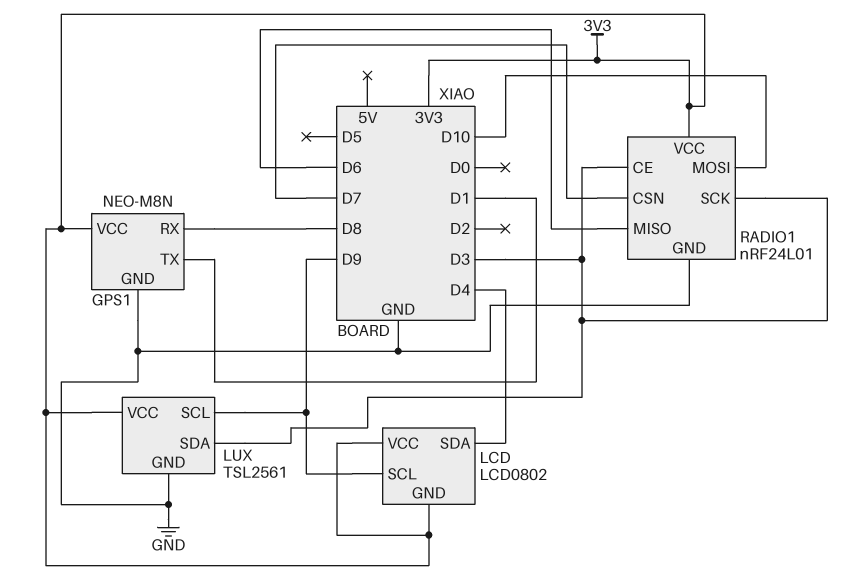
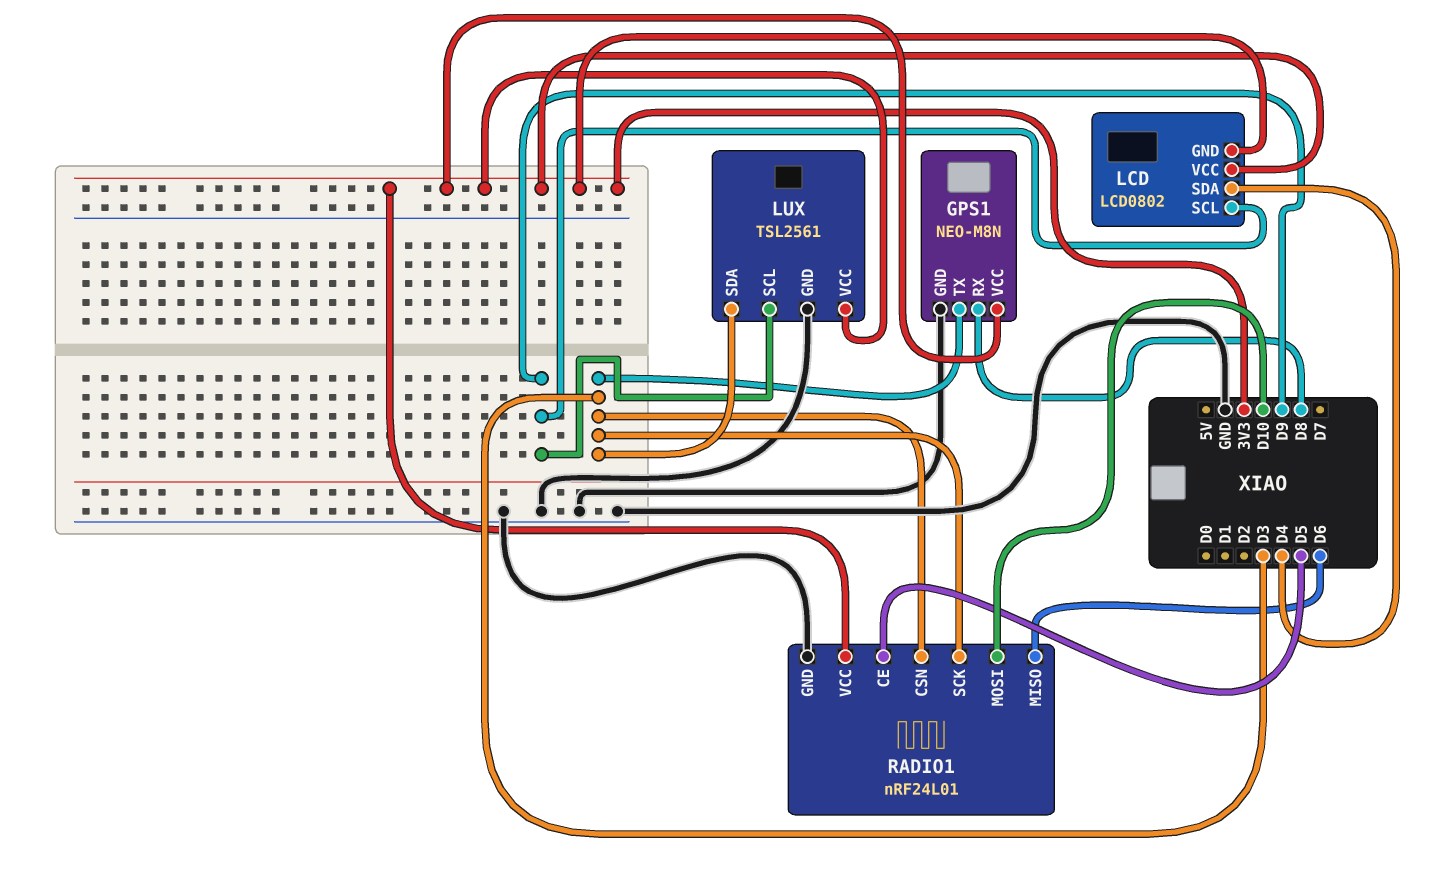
GPS1 pin TX: D1 -> D3
RADIO1 pin CE: D3 -> D5
RADIO1 pin CSN: D7 -> D3

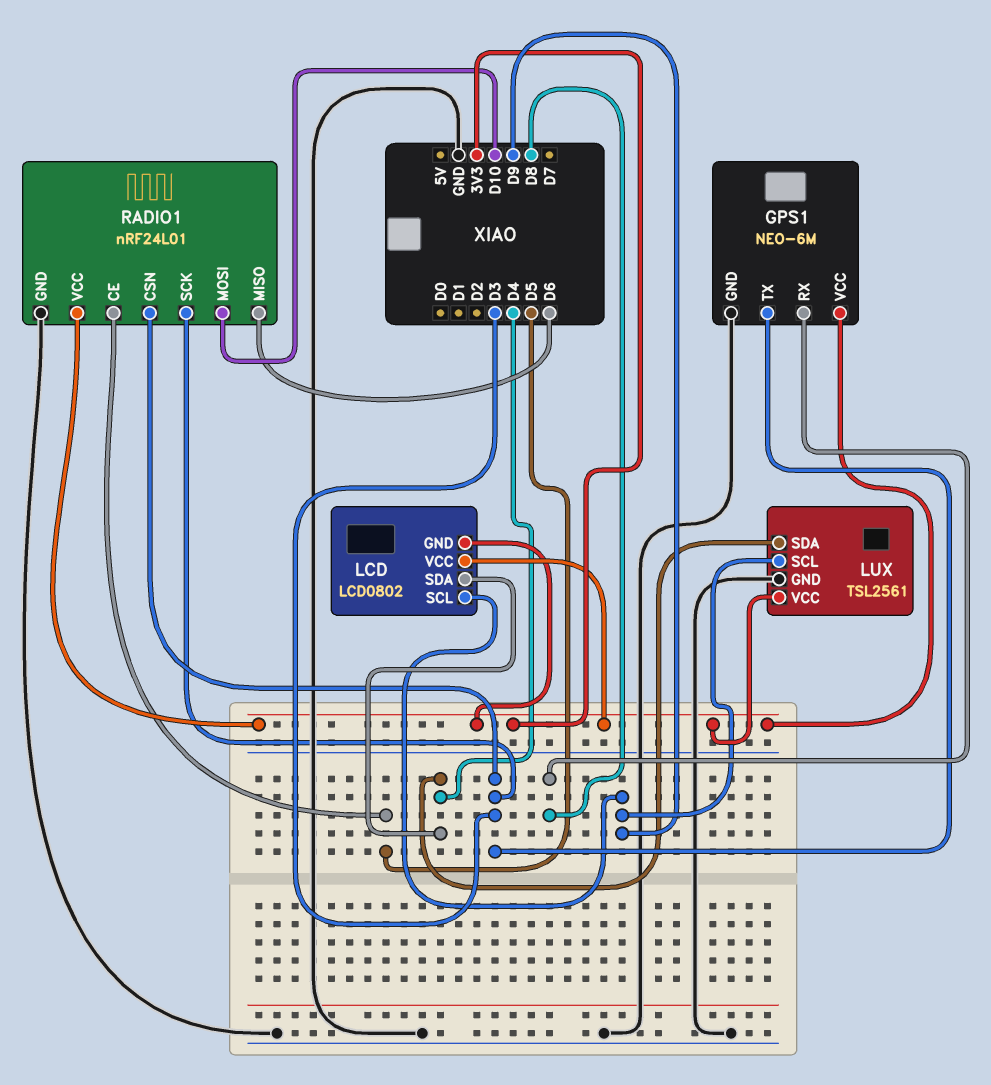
GPS1: NEO-M8N -> NEO-6M
LUX pin SDA: D3 -> D4

